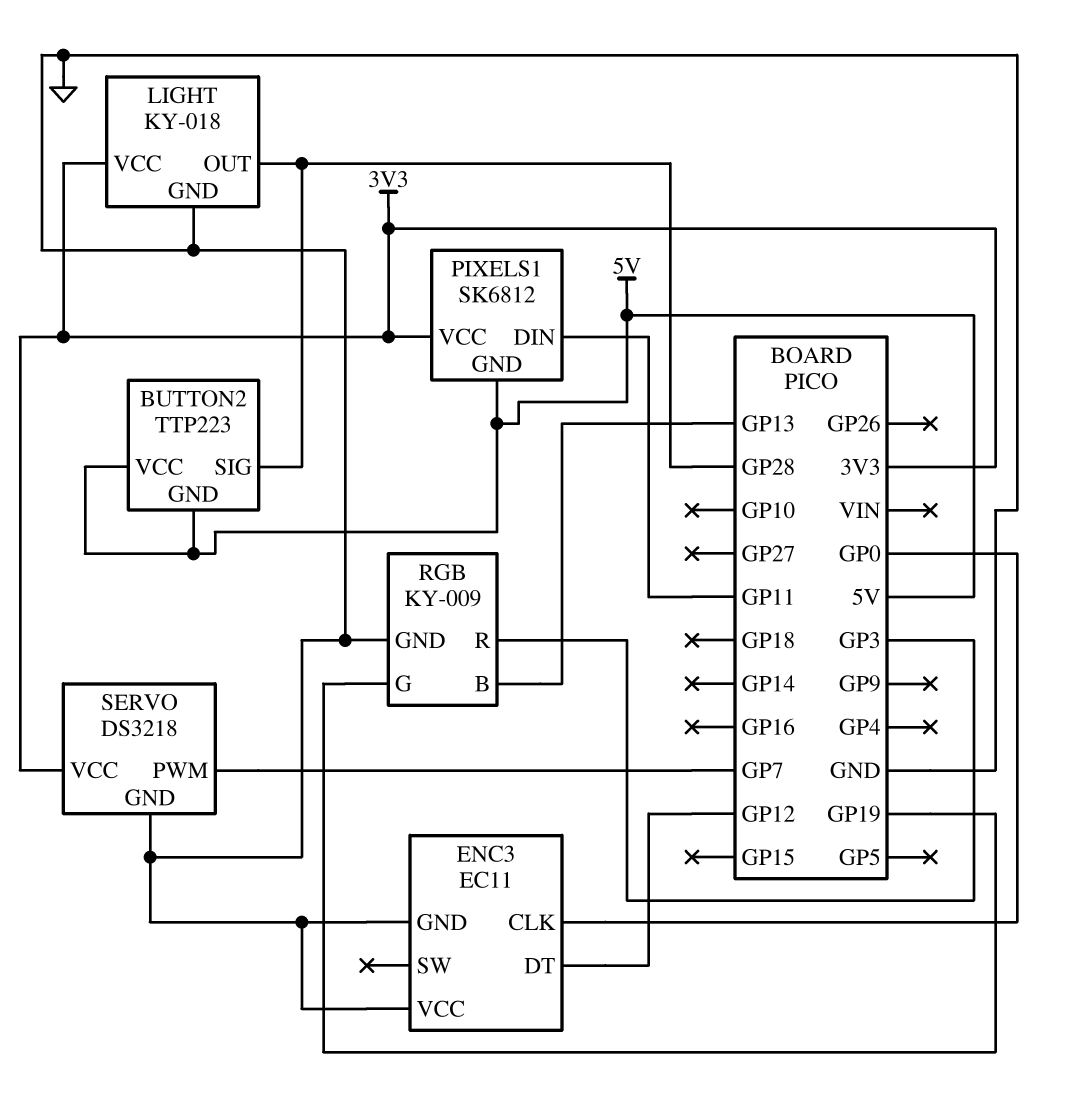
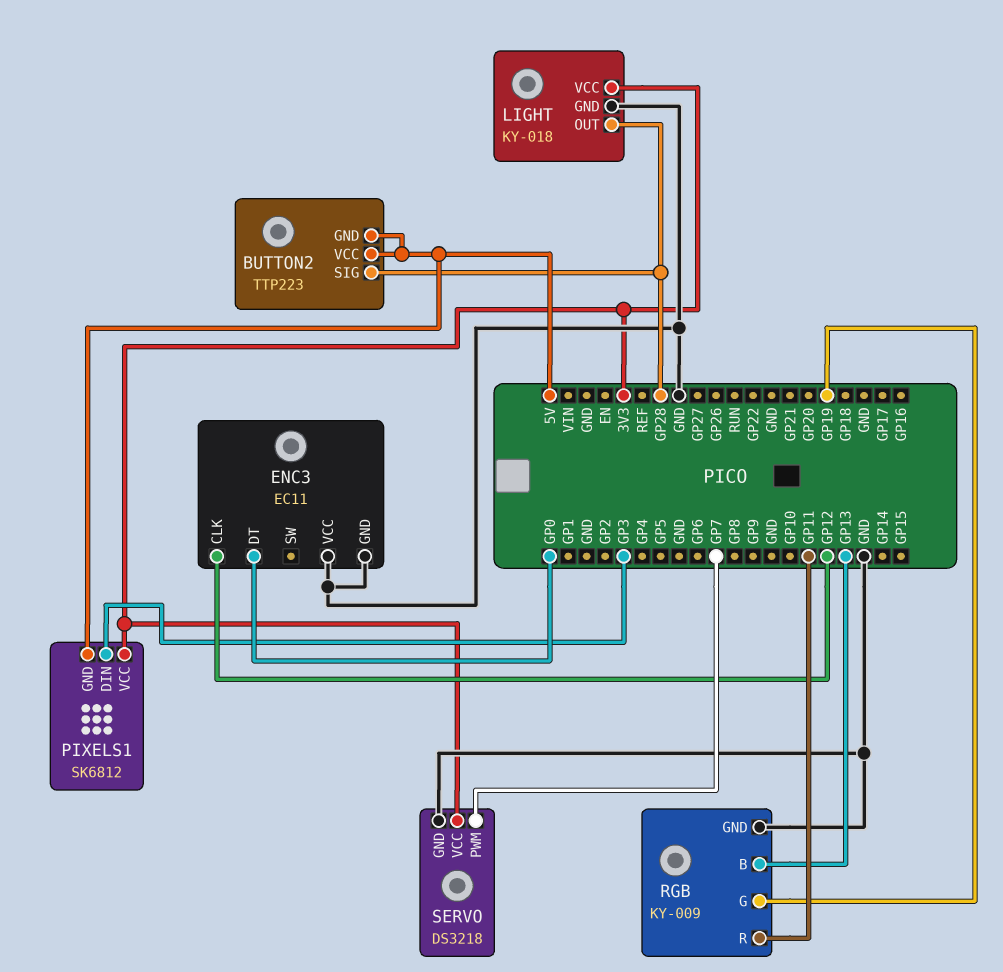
ENC3 pin CLK: GP0 -> GP12
ENC3 pin DT: GP12 -> GP0
PIXELS1 pin DIN: GP11 -> GP3
RGB pin R: GP3 -> GP11

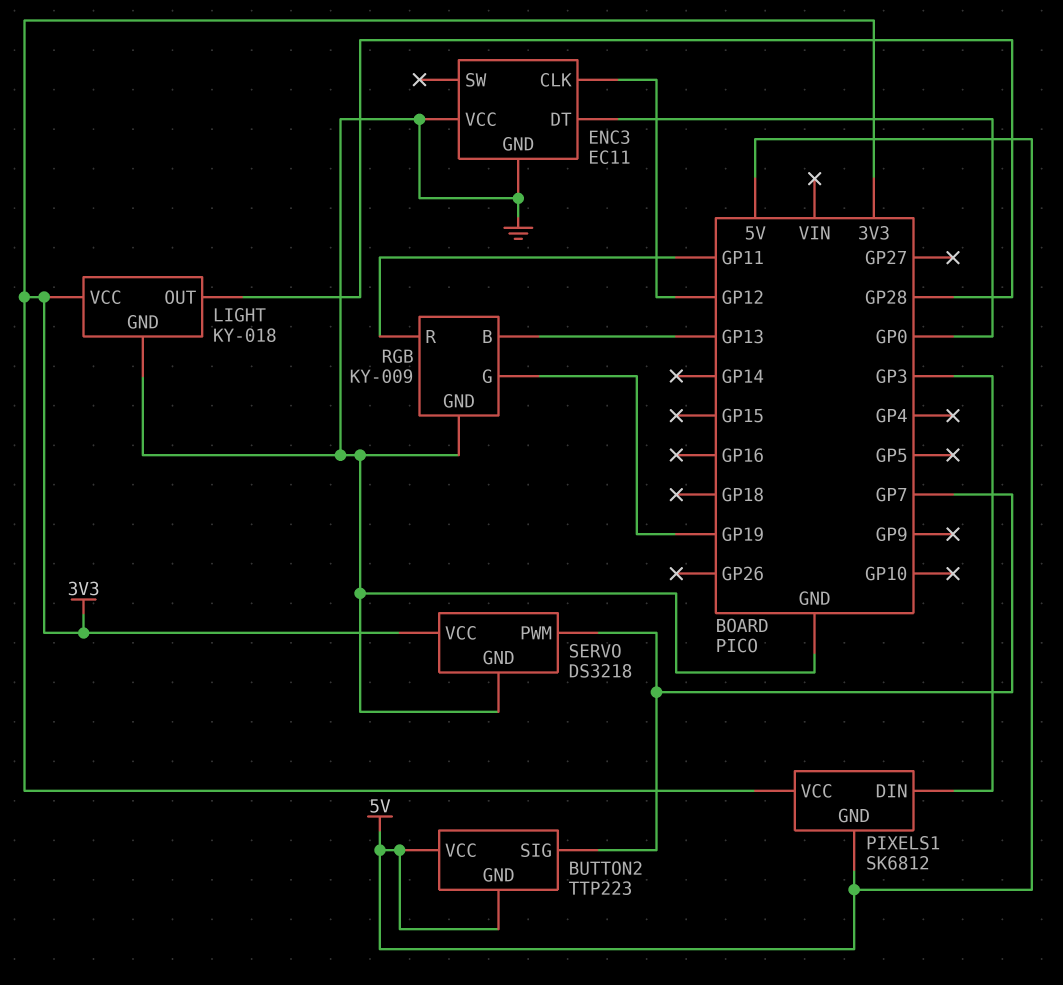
BUTTON2 pin SIG: GP28 -> GP7

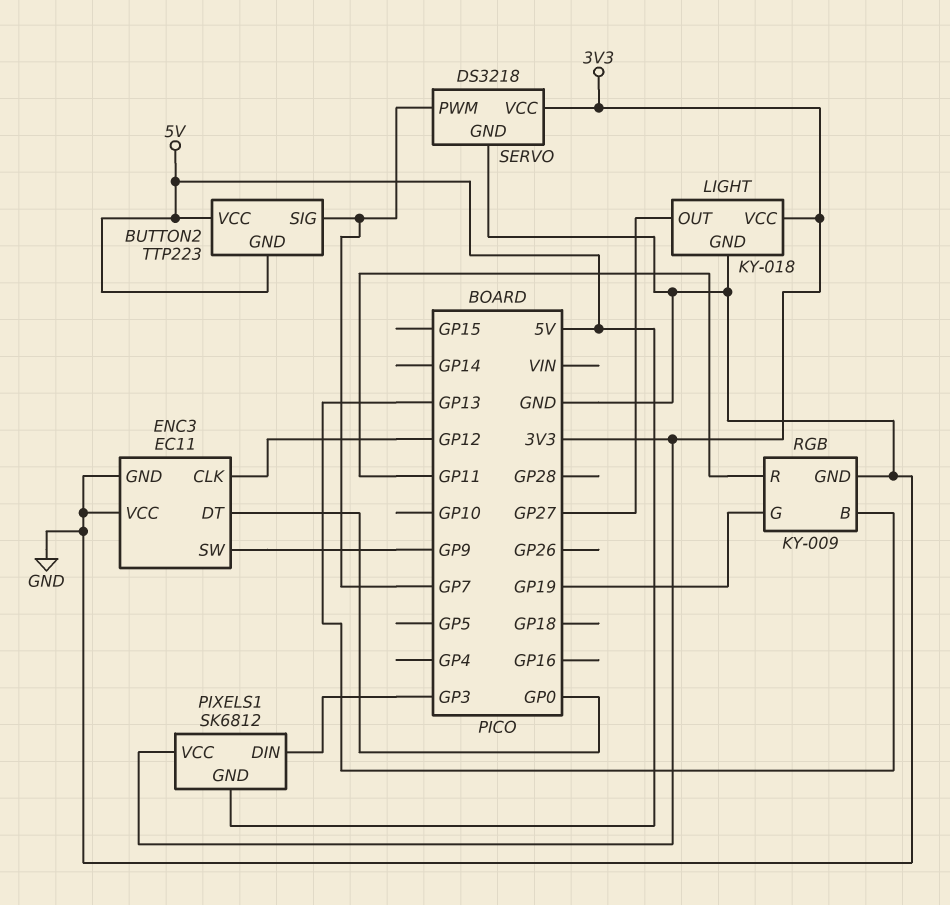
ENC3 pin SW: none -> GP9
LIGHT pin OUT: GP28 -> GP27

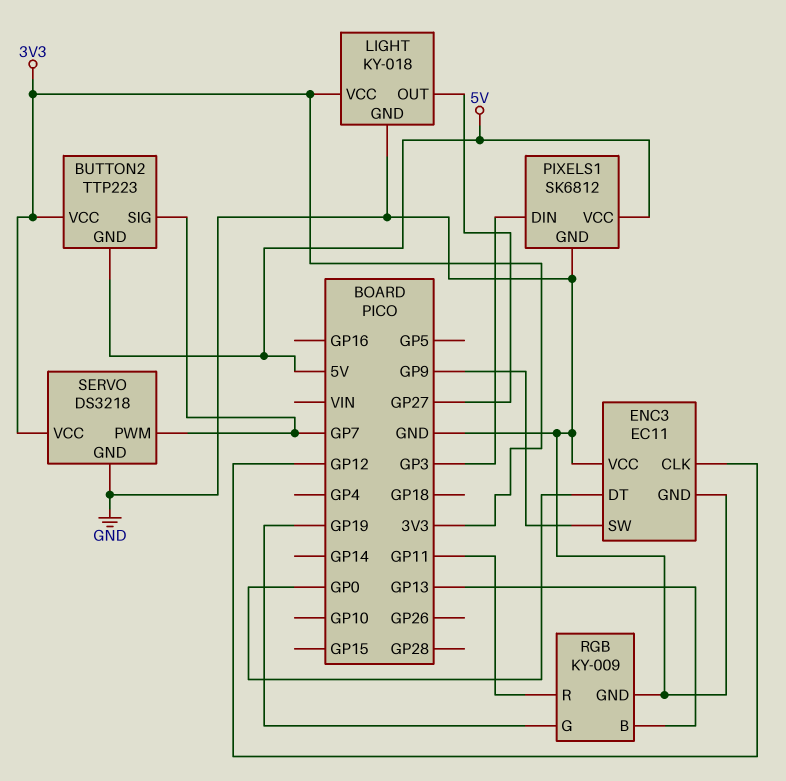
BUTTON2 pin VCC: 5V -> 3V3
PIXELS1 pin GND: 5V -> GND
PIXELS1 pin VCC: 3V3 -> 5V

